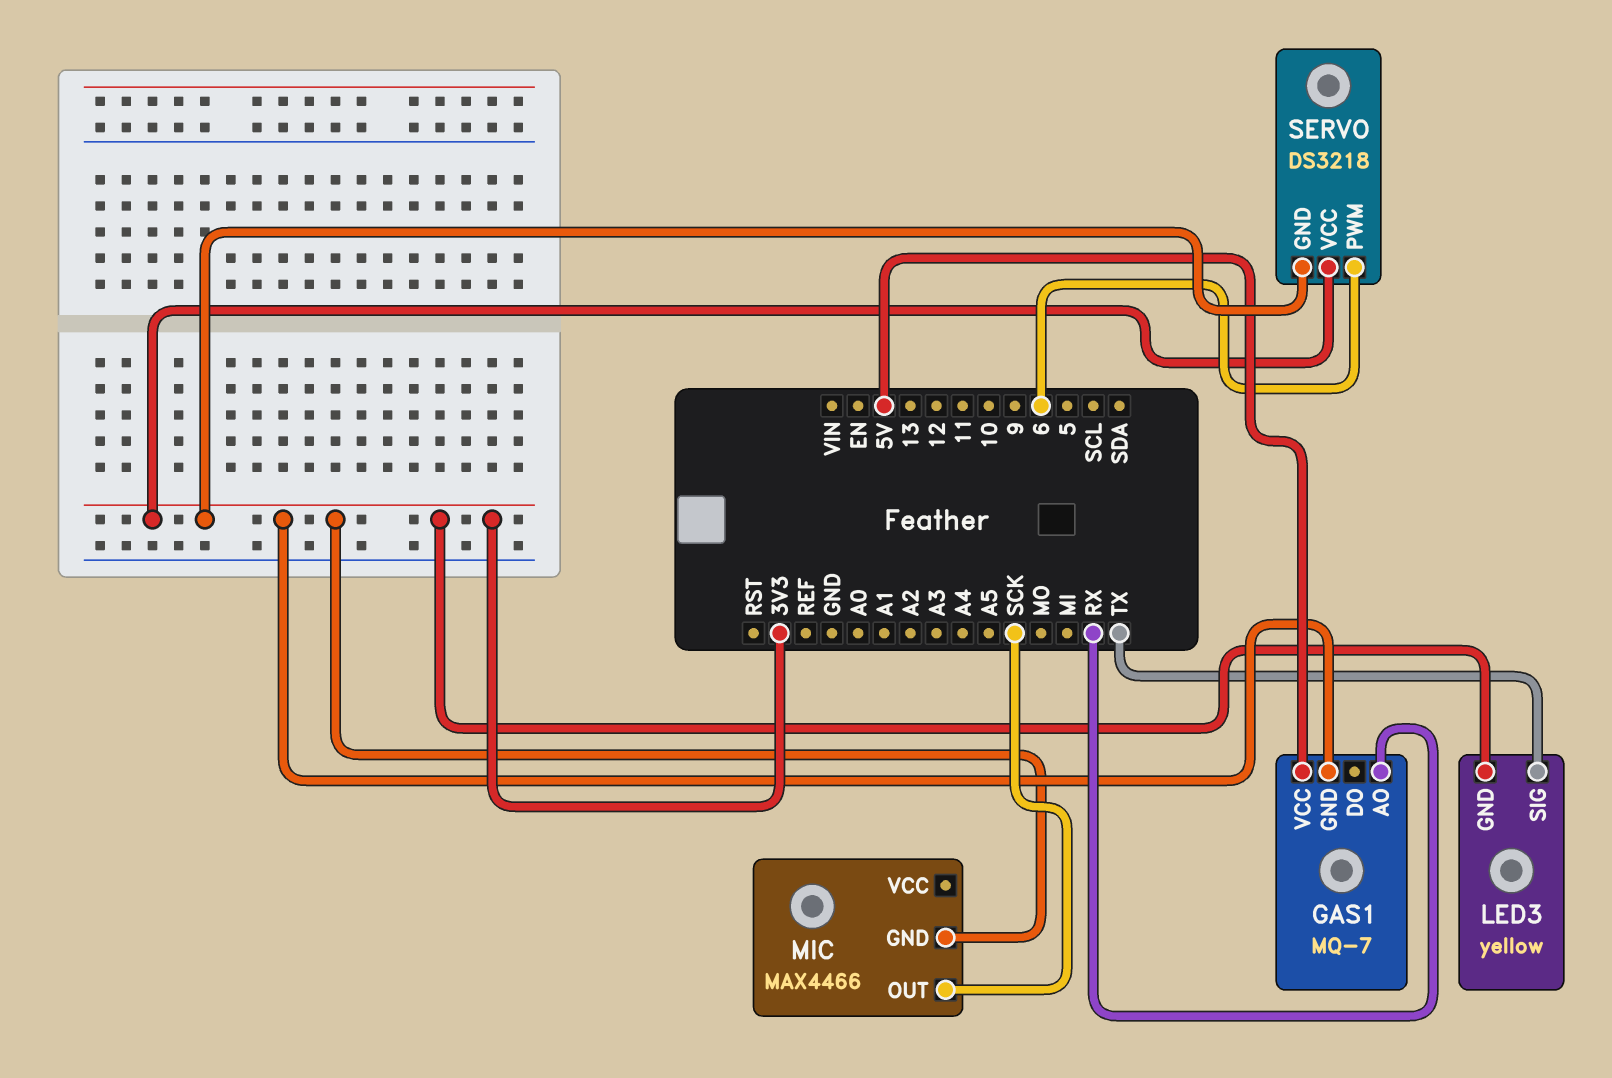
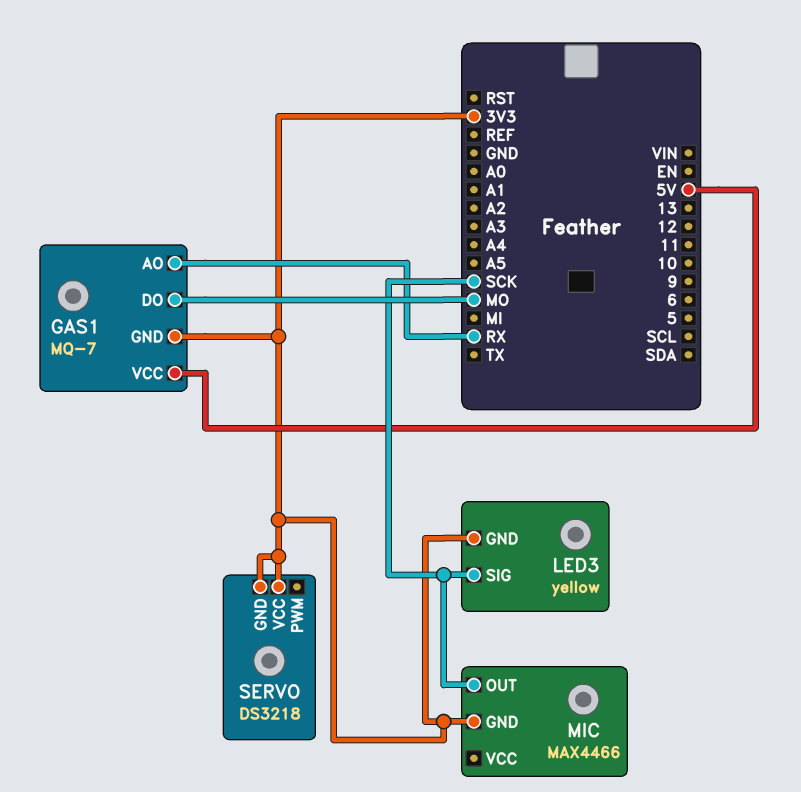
GAS1 pin DO: none -> MO
LED3 pin SIG: TX -> SCK
SERVO pin PWM: 6 -> none

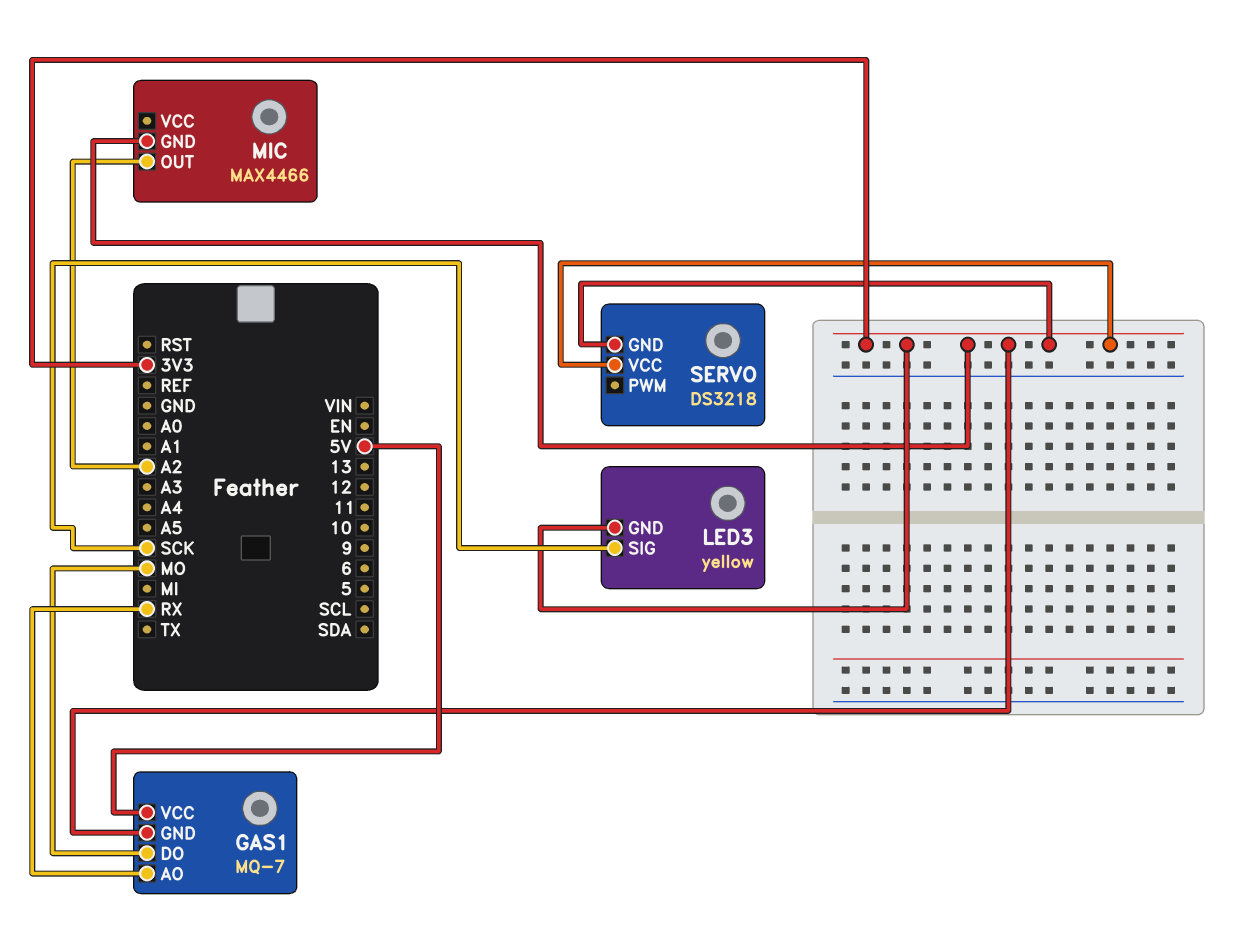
MIC pin OUT: SCK -> A2

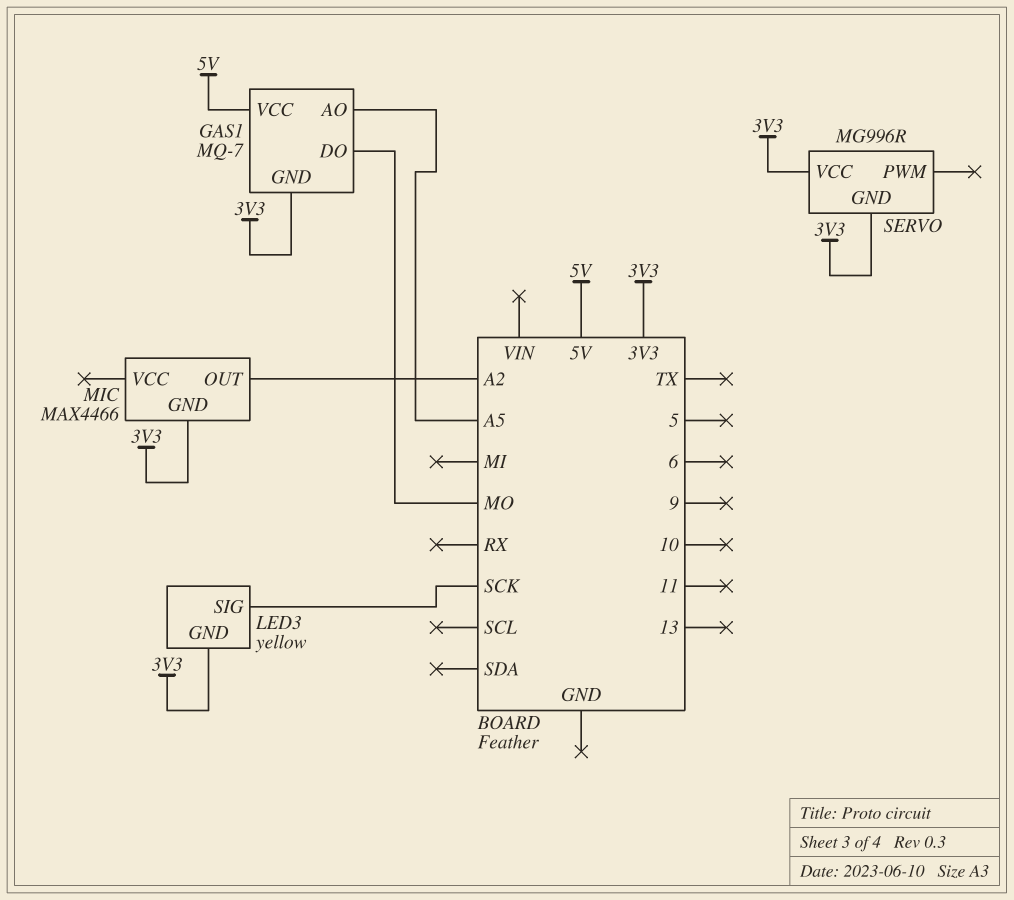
GAS1 pin AO: RX -> A5
SERVO: DS3218 -> MG996R

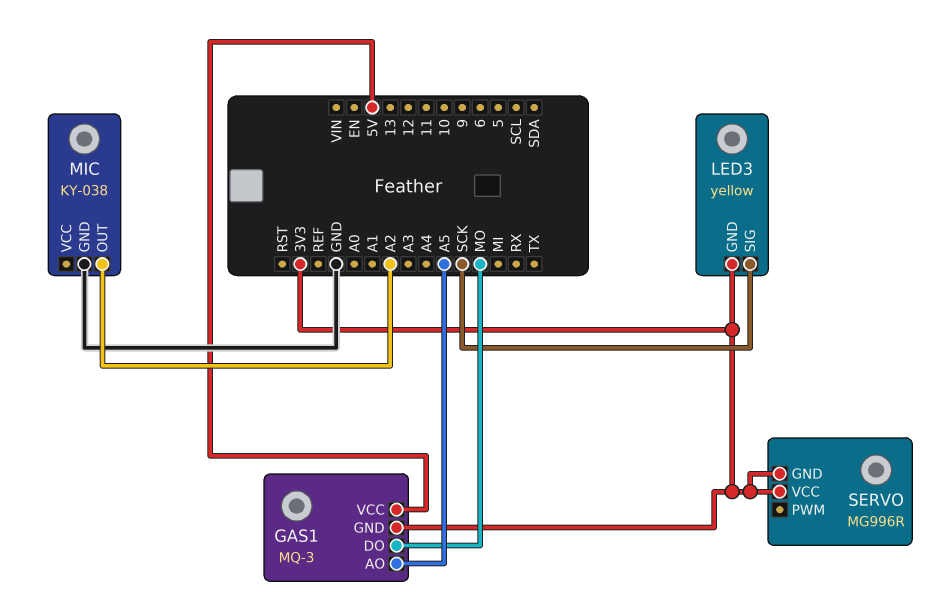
GAS1: MQ-7 -> MQ-3
MIC: MAX4466 -> KY-038
MIC pin GND: 3V3 -> GND

